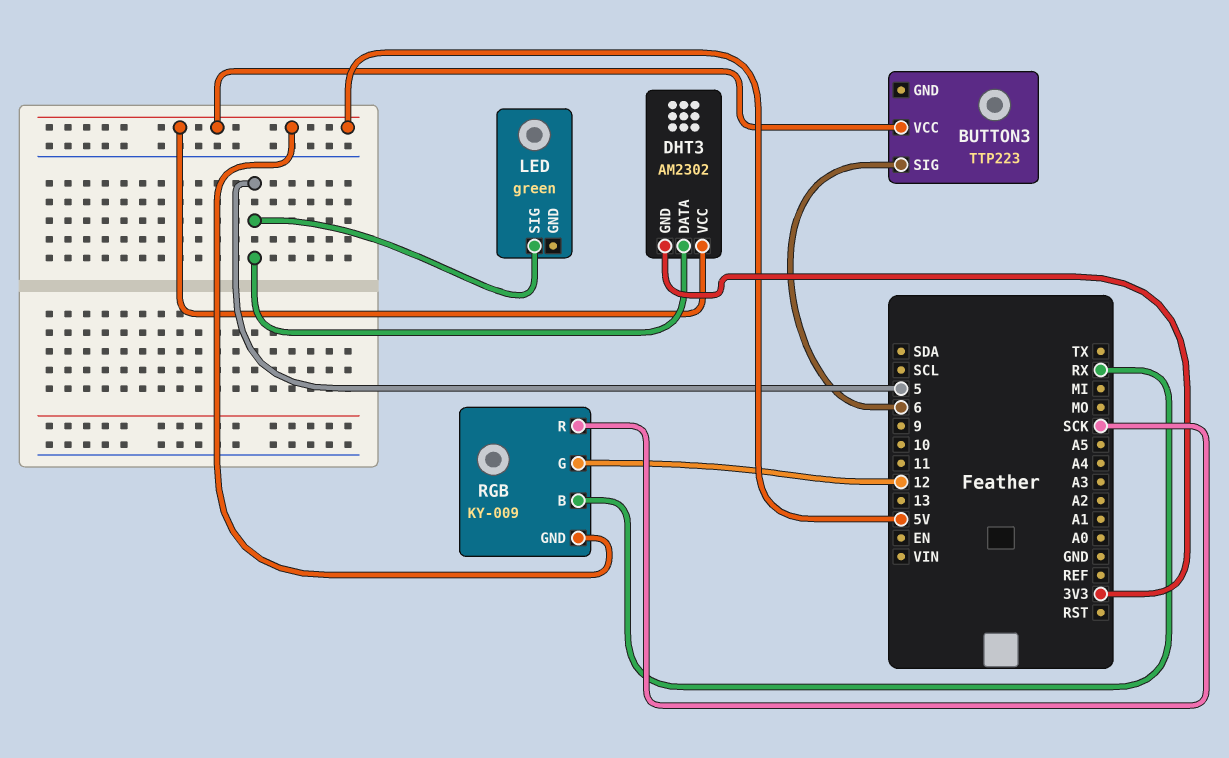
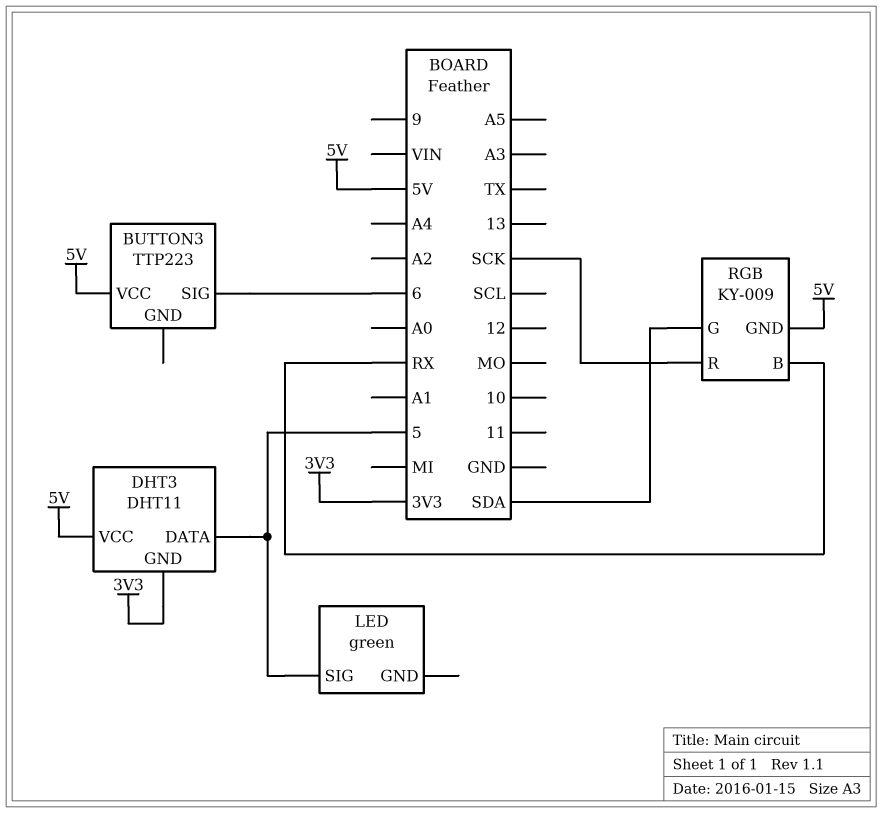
DHT3: AM2302 -> DHT11
RGB pin G: 12 -> SDA

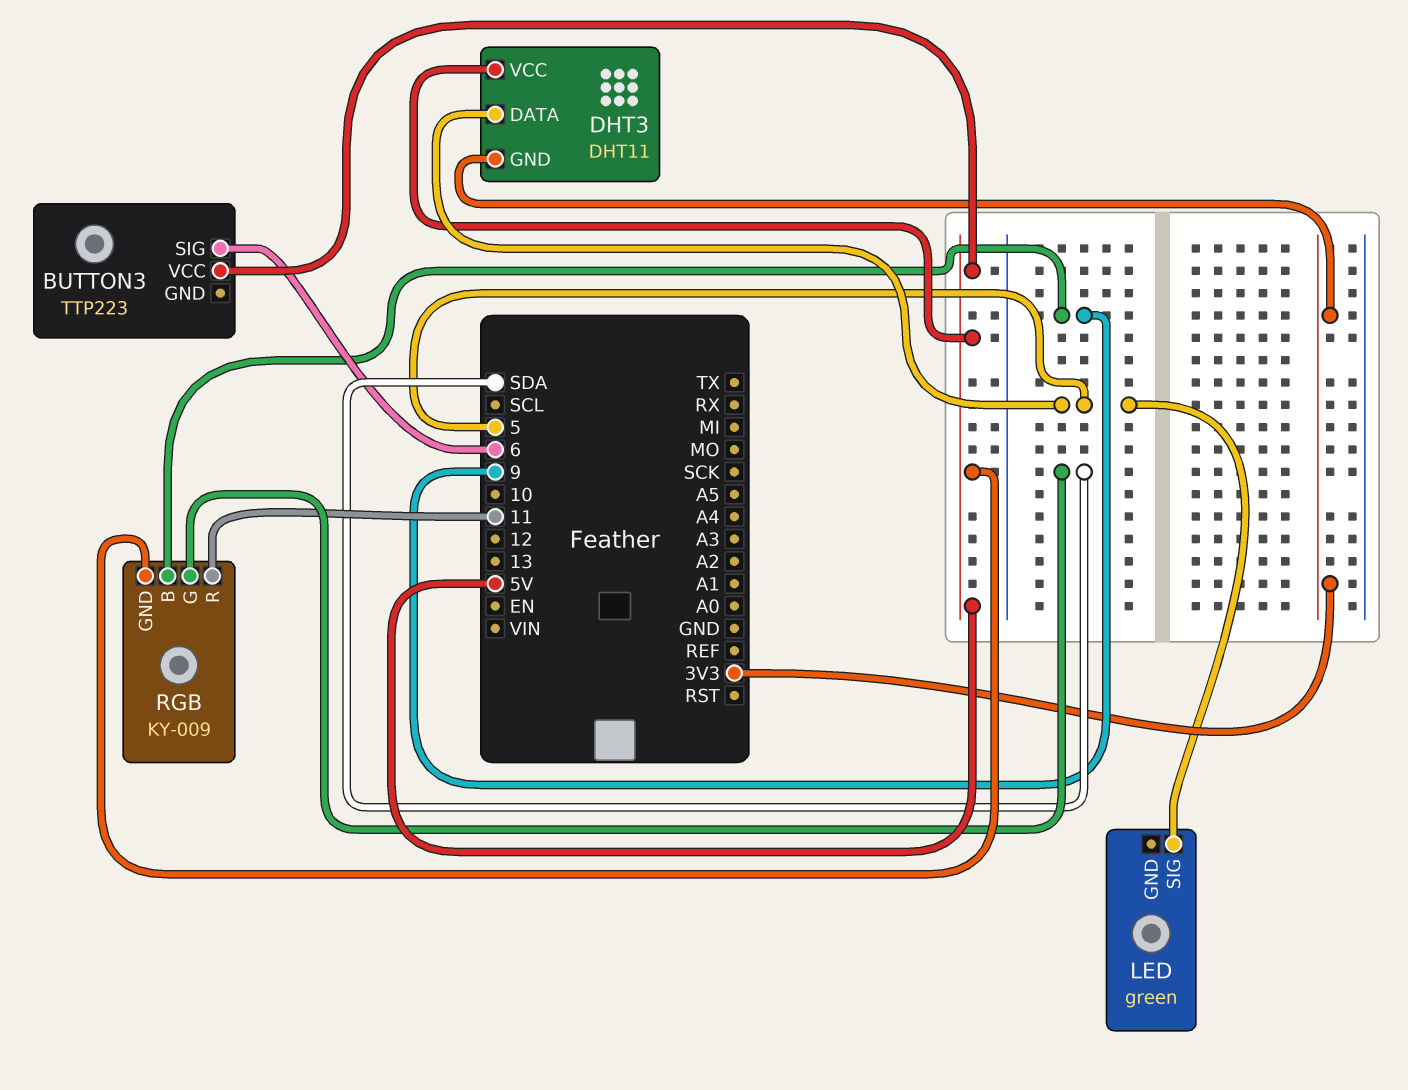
RGB pin B: RX -> 9
RGB pin R: SCK -> 11

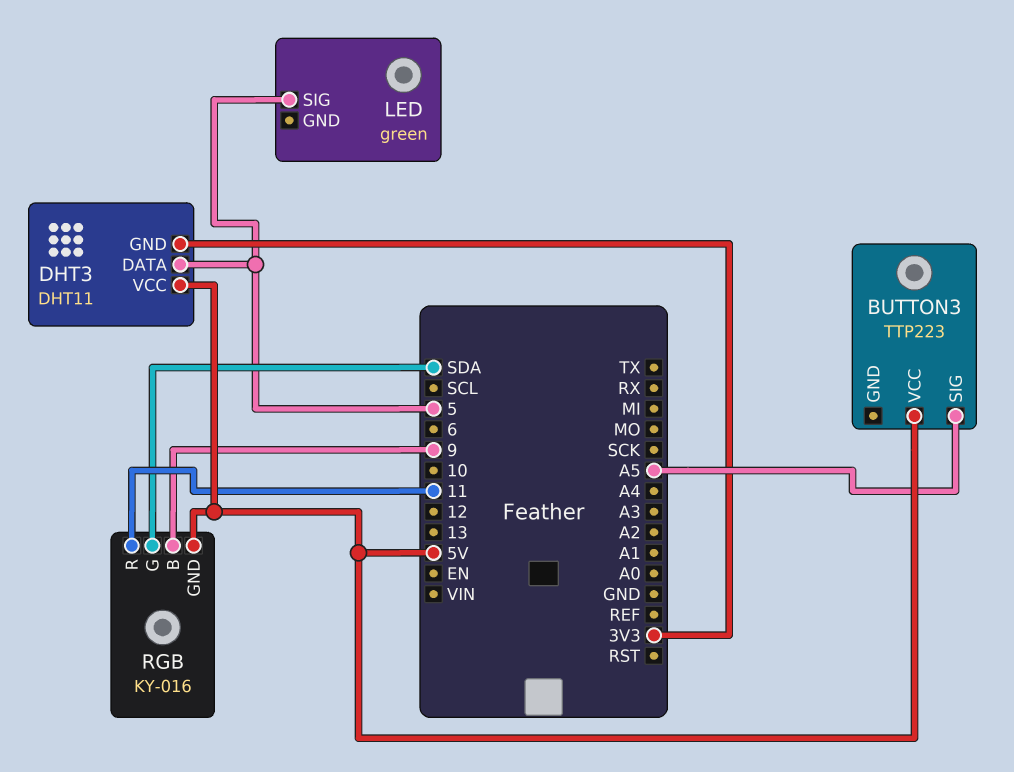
BUTTON3 pin SIG: 6 -> A5
RGB: KY-009 -> KY-016

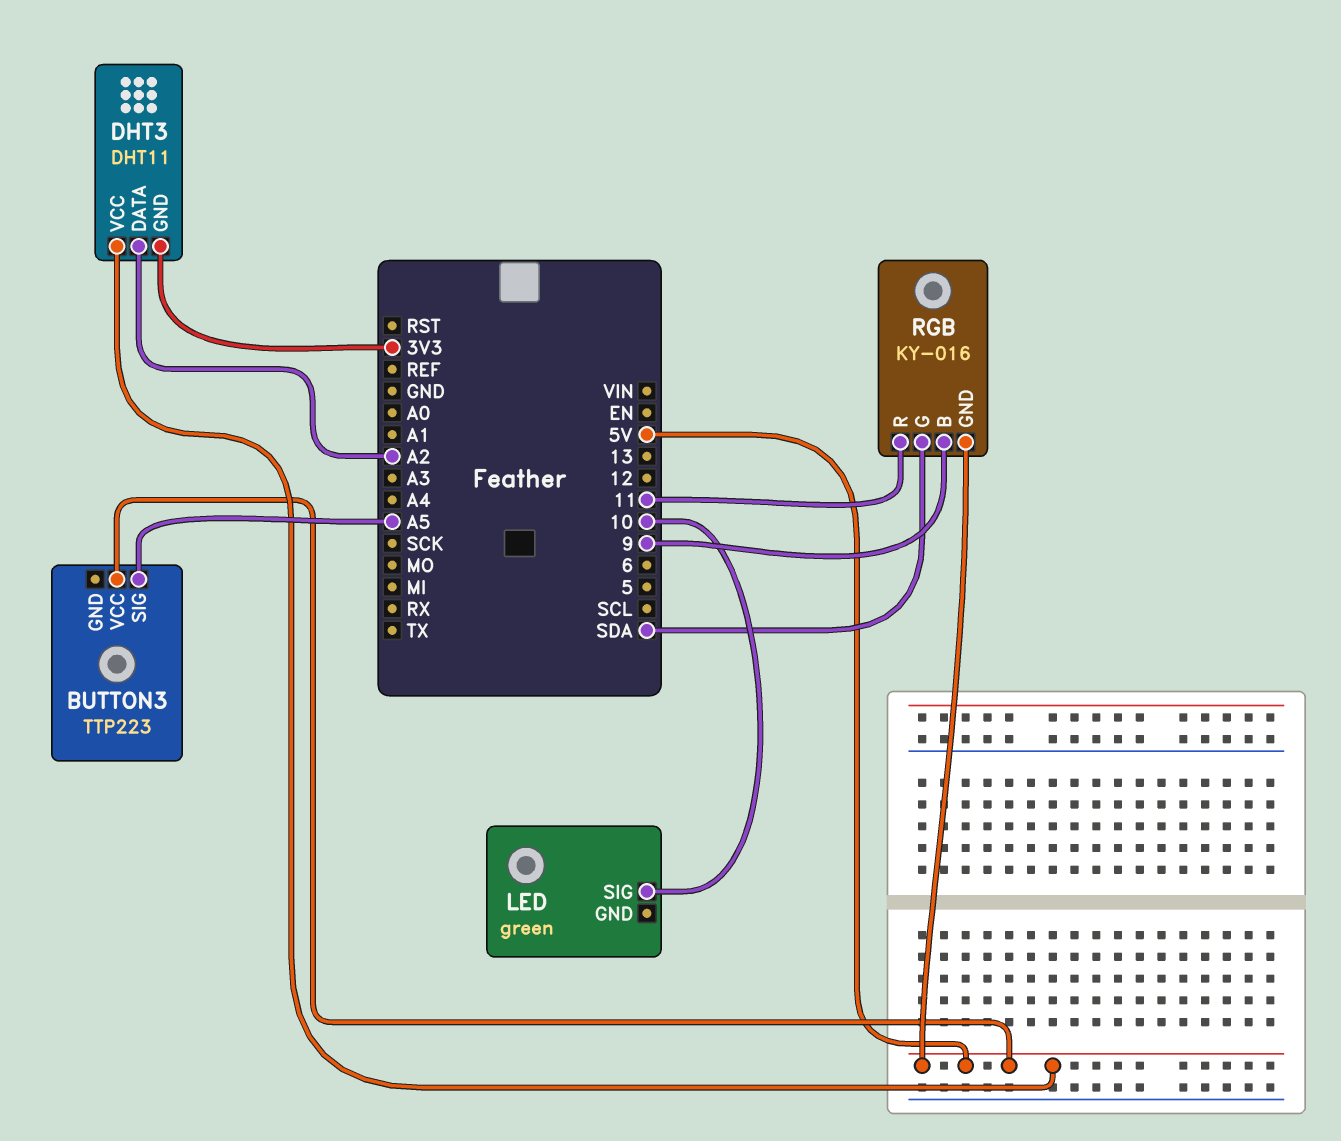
DHT3 pin DATA: 5 -> A2
LED pin SIG: 5 -> 10

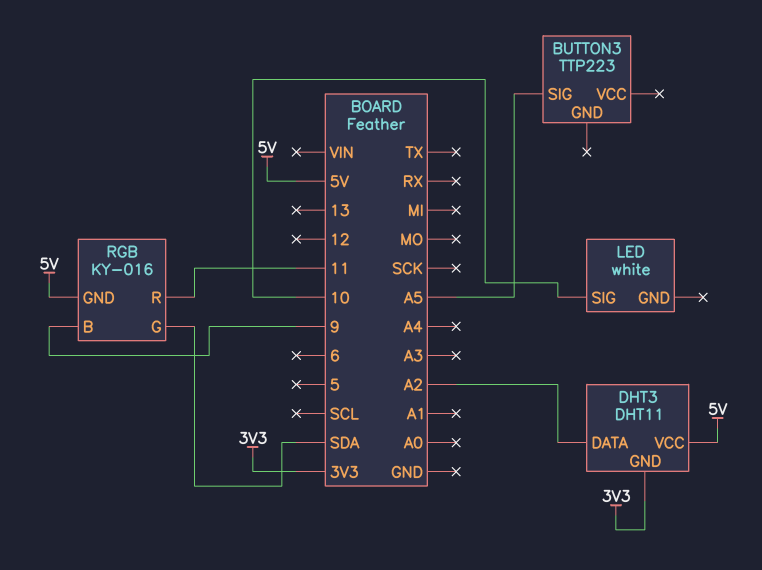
BUTTON3 pin VCC: 5V -> none
LED: green -> white

